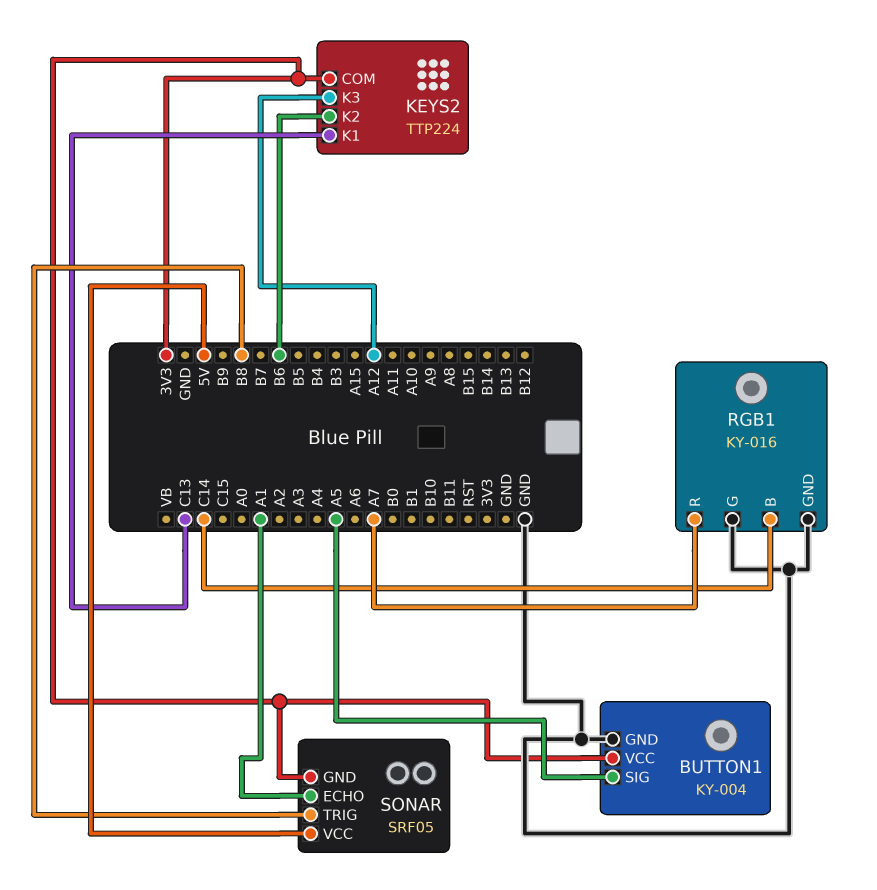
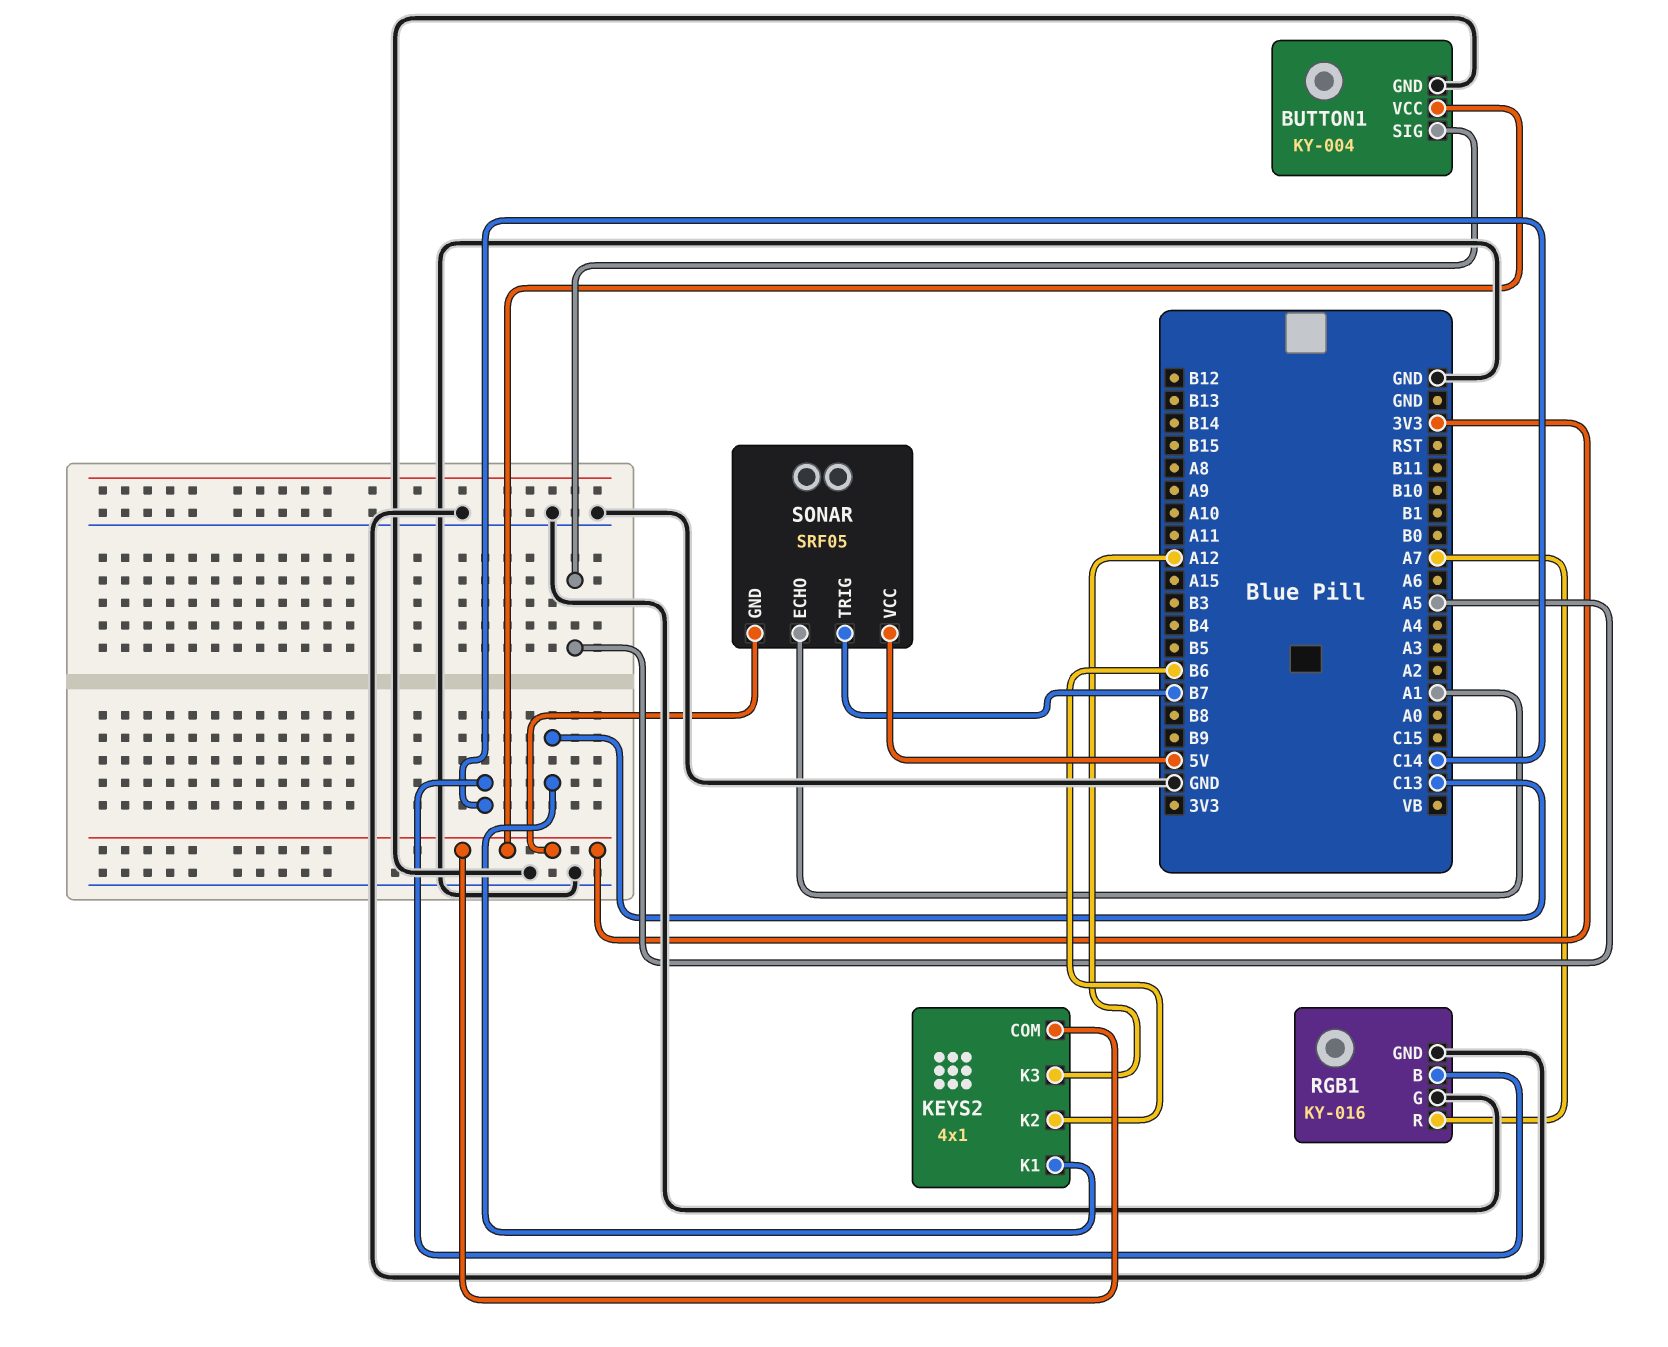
KEYS2: TTP224 -> 4x1
SONAR pin TRIG: B8 -> B7

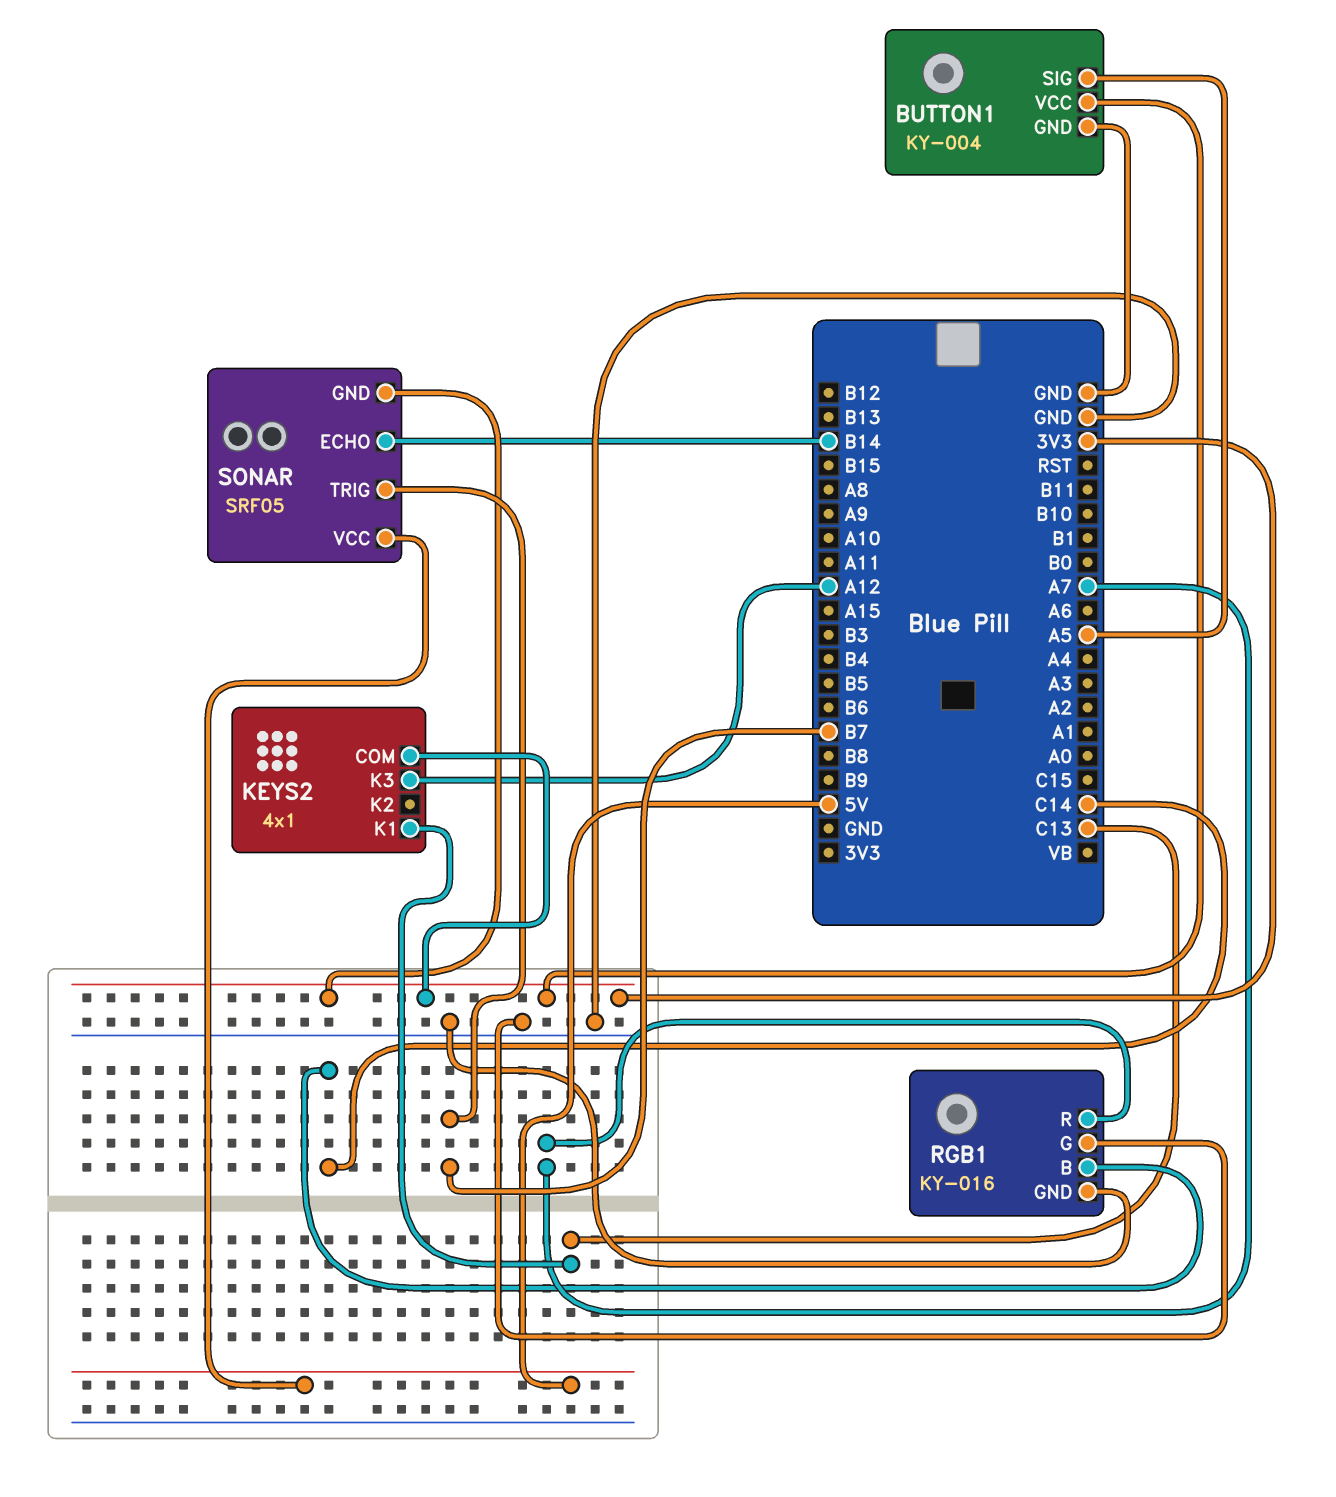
KEYS2 pin K2: B6 -> none
SONAR pin ECHO: A1 -> B14

